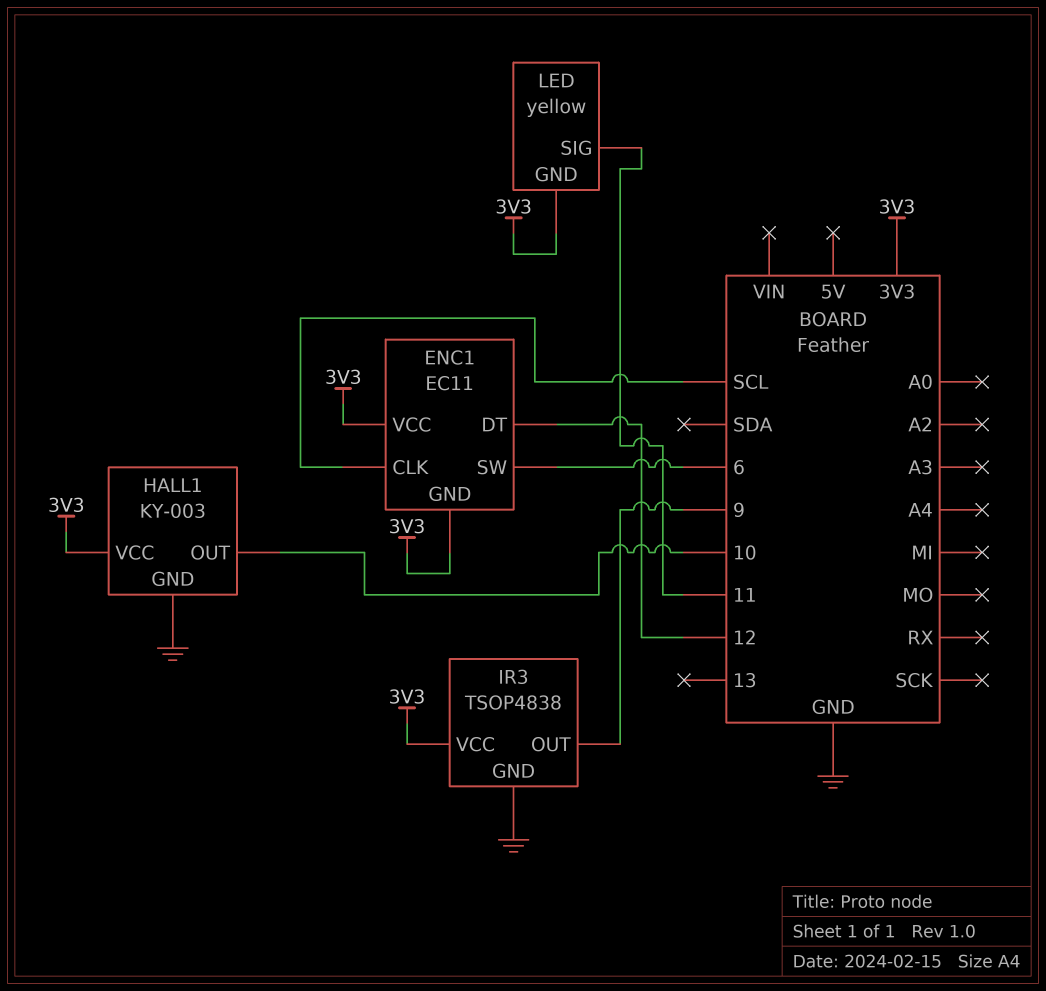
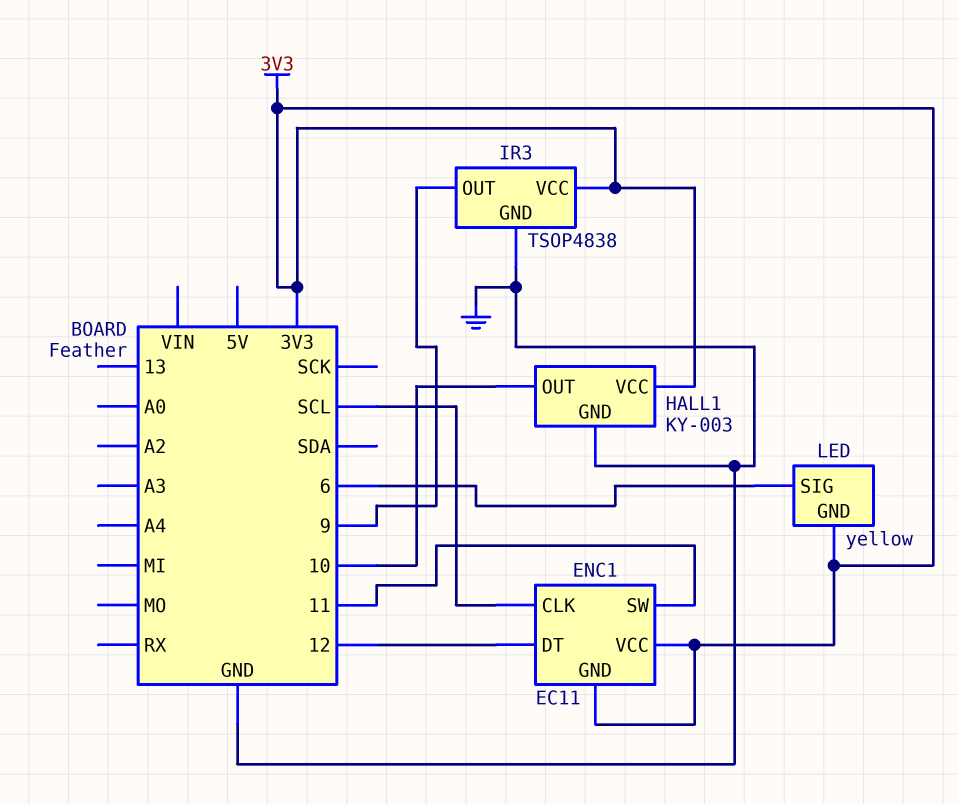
ENC1 pin SW: 6 -> 11
LED pin SIG: 11 -> 6

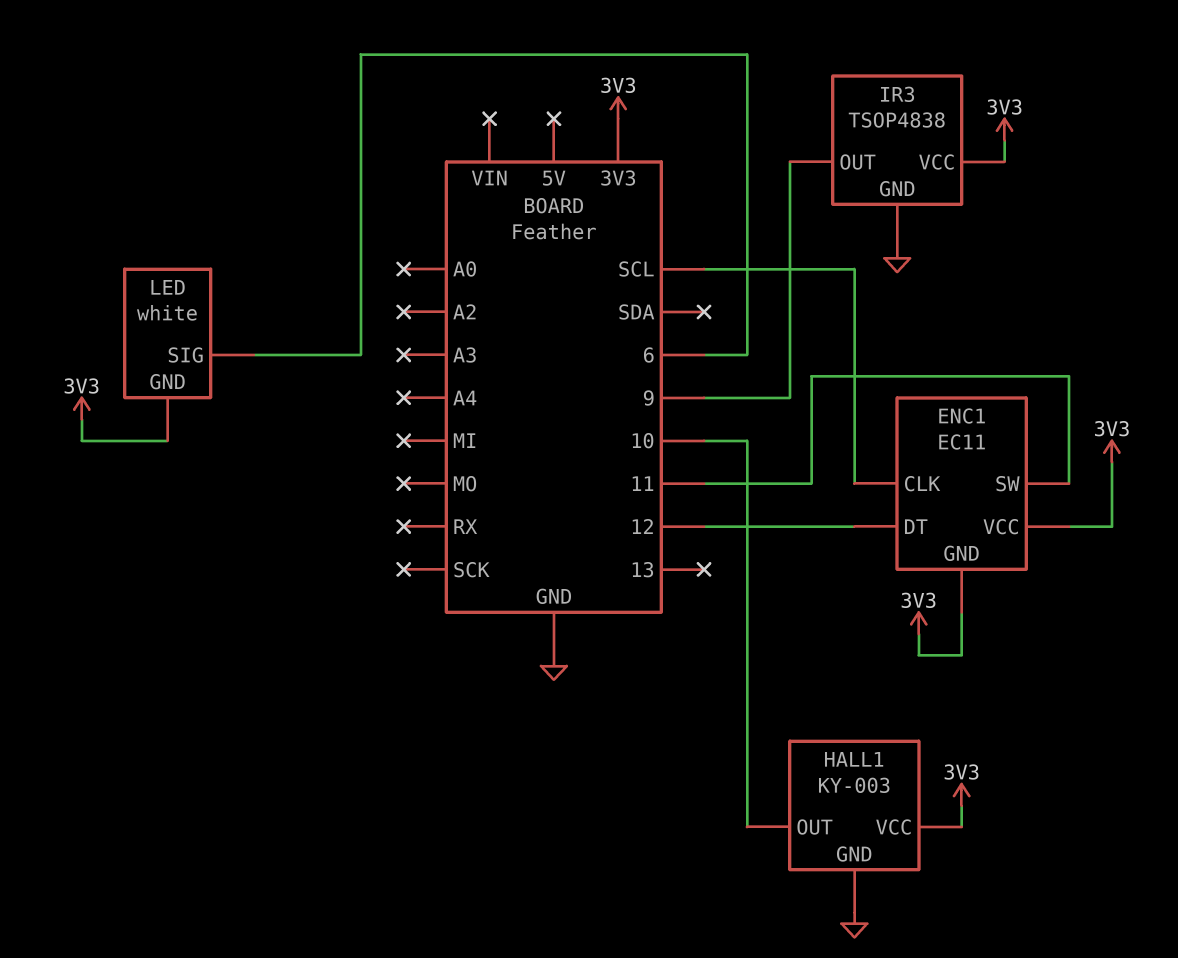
LED: yellow -> white

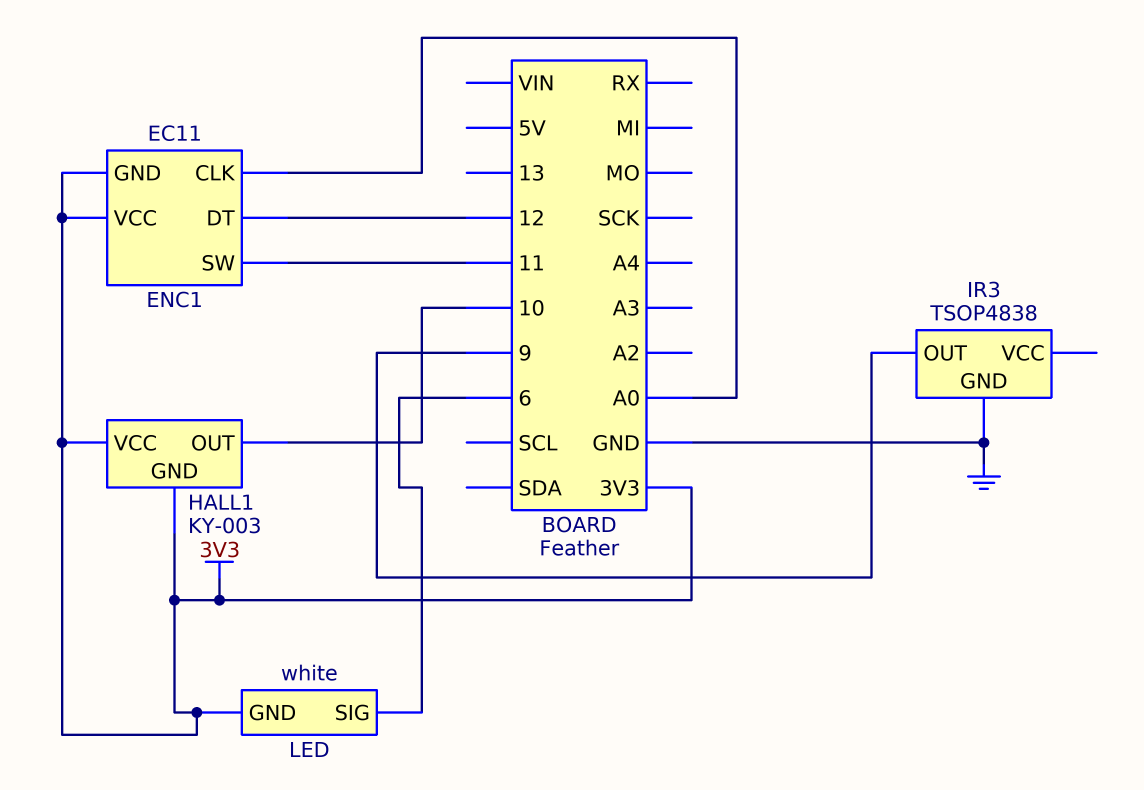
ENC1 pin CLK: SCL -> A0
HALL1 pin GND: GND -> 3V3
IR3 pin VCC: 3V3 -> none

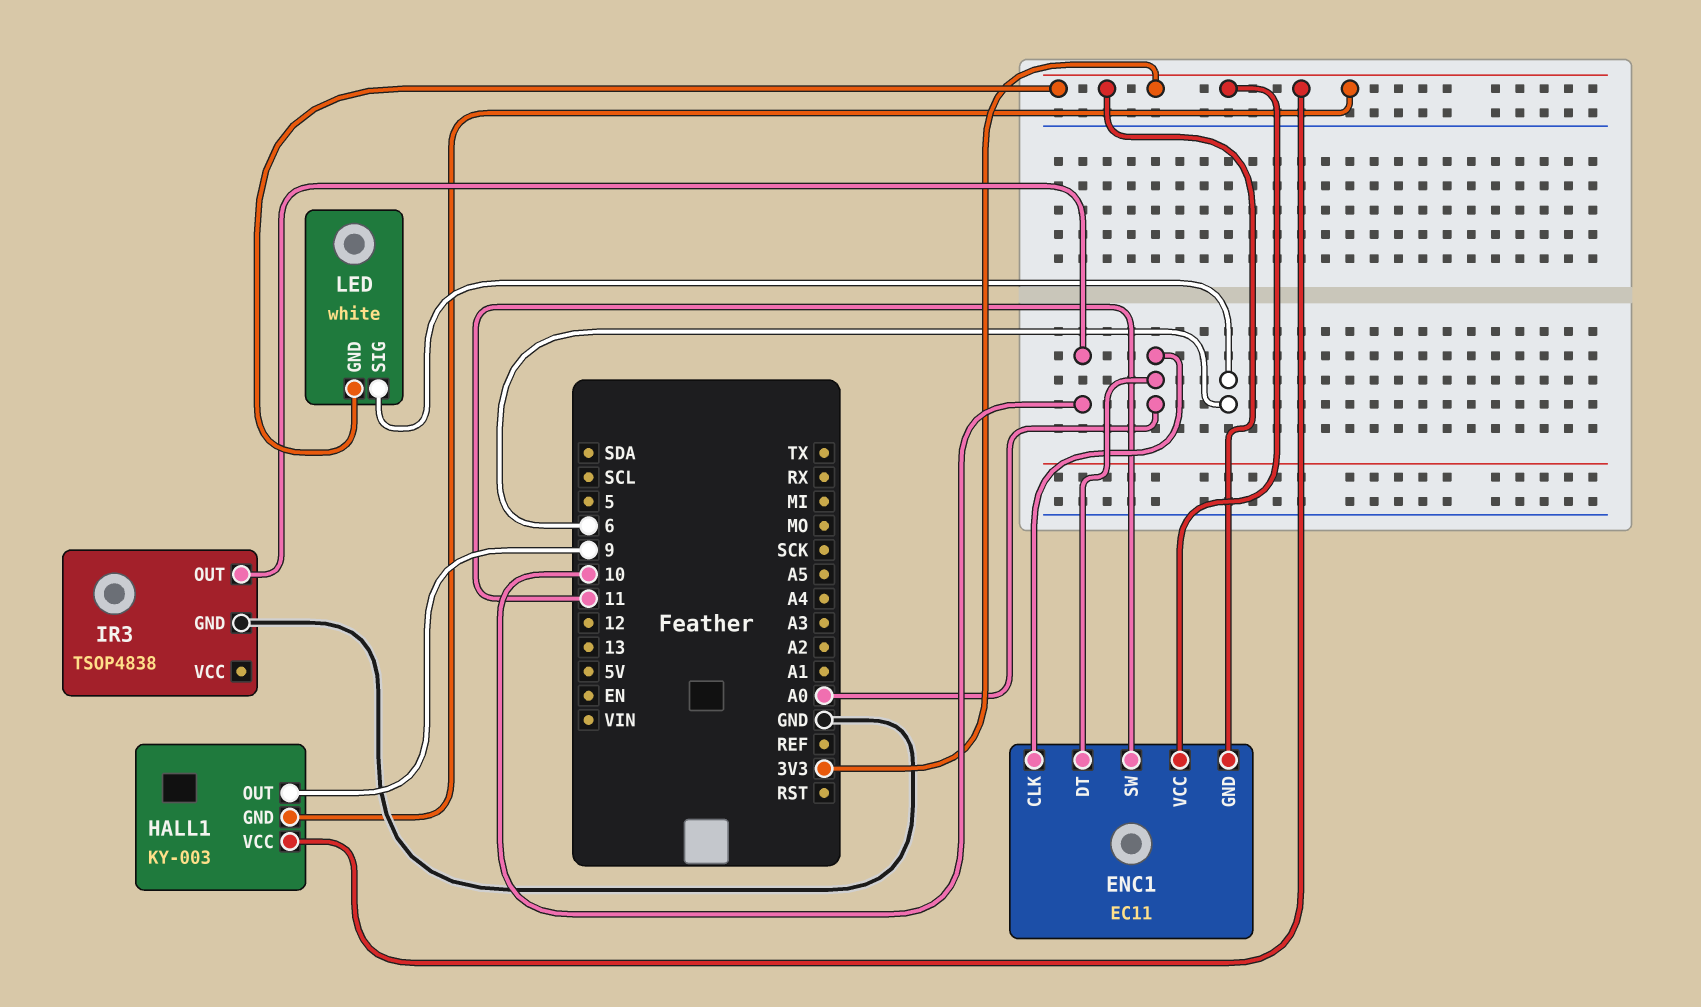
ENC1 pin DT: 12 -> A0
HALL1 pin OUT: 10 -> 9
IR3 pin OUT: 9 -> 10

